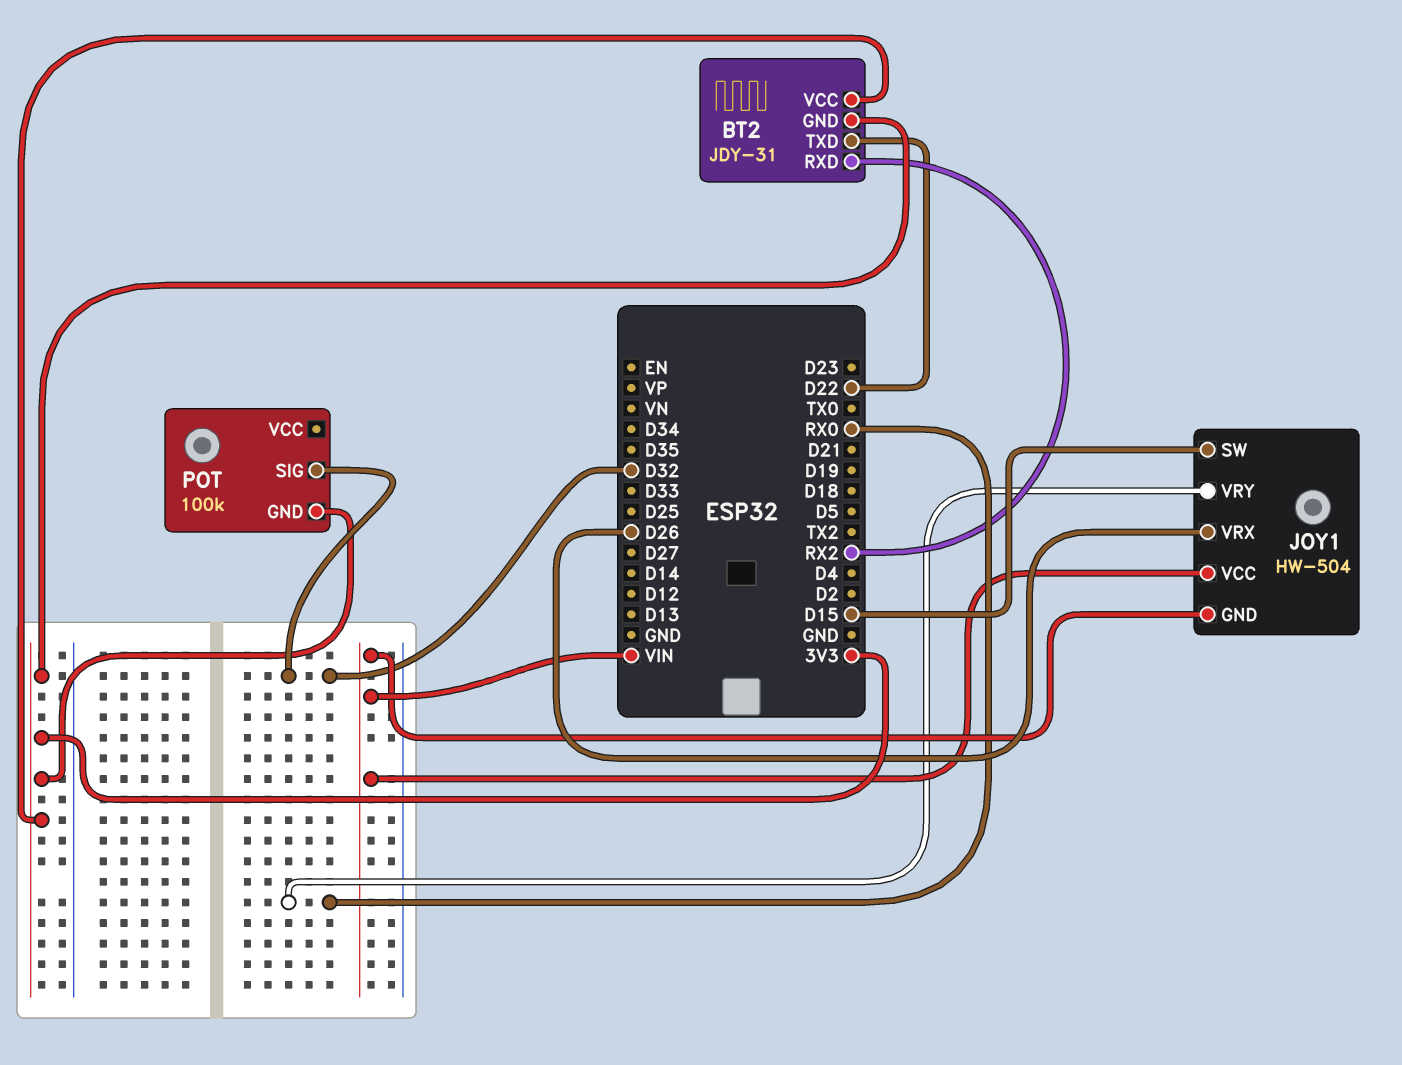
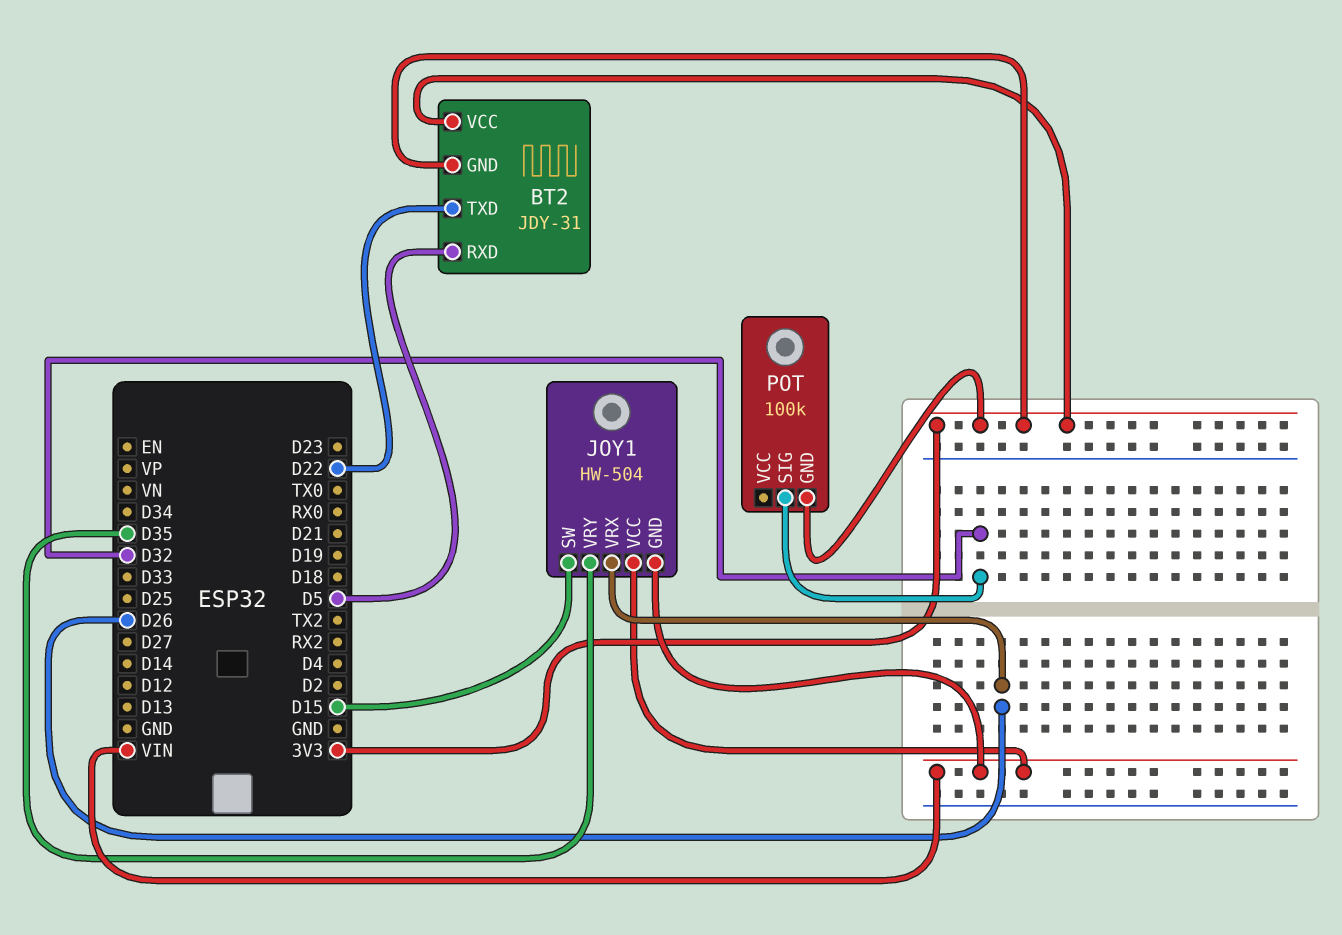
BT2 pin RXD: RX2 -> D5
JOY1 pin VRY: RX0 -> D35

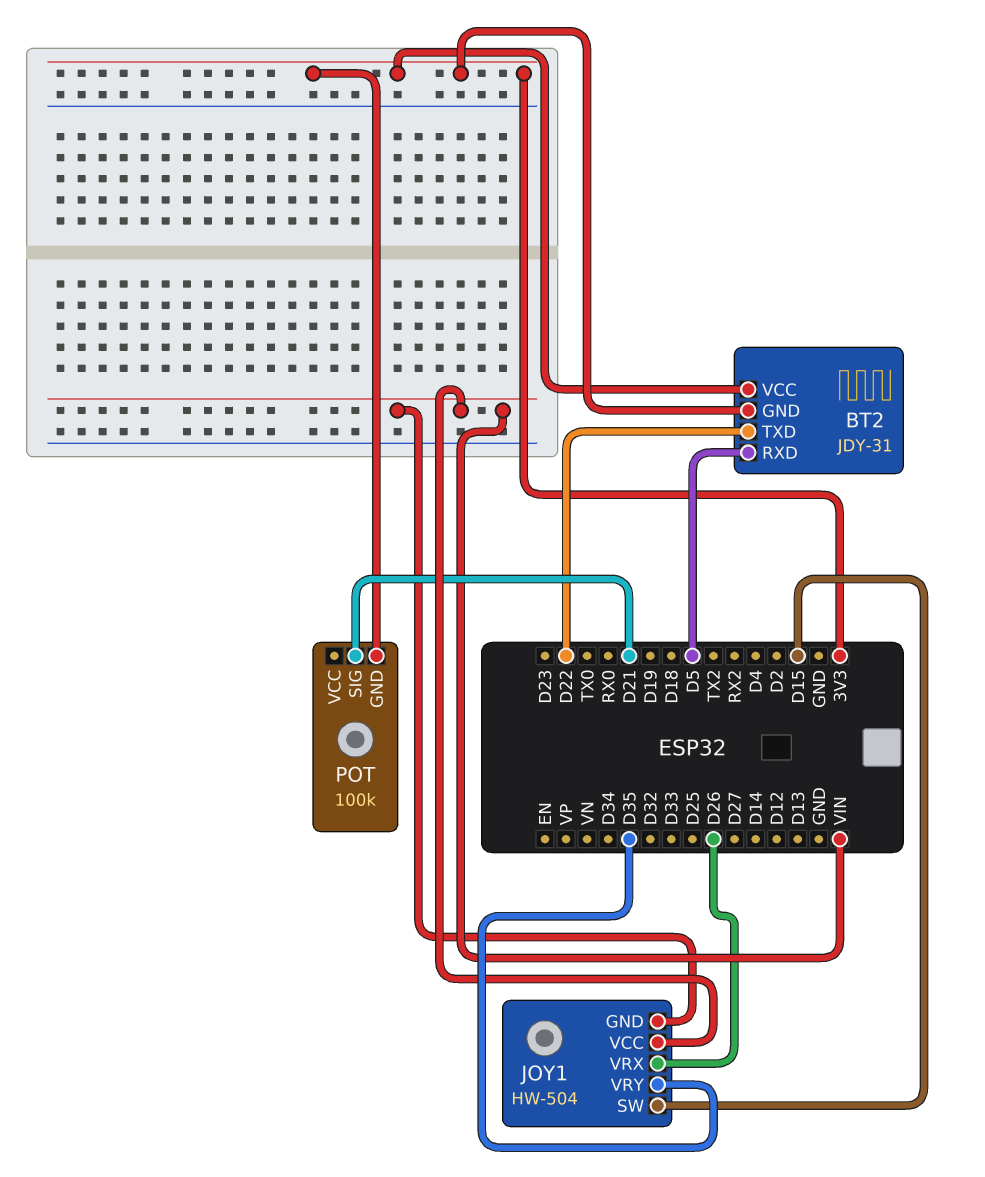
POT pin SIG: D32 -> D21

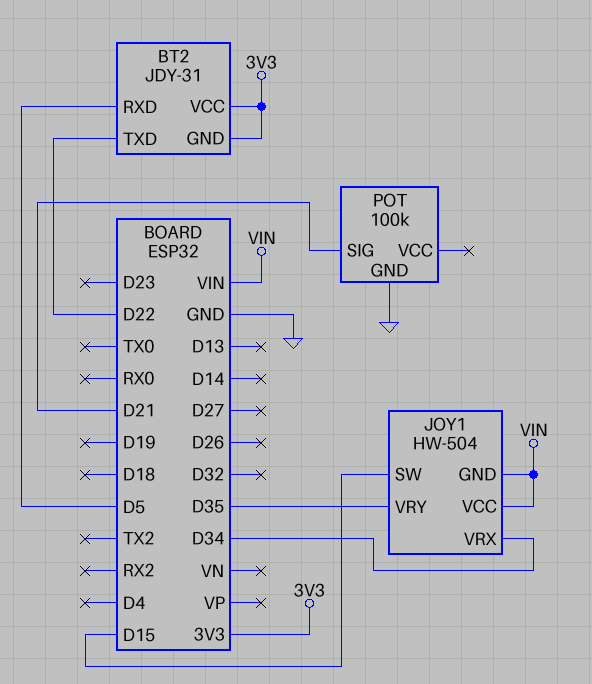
JOY1 pin VRX: D26 -> D34
POT pin GND: 3V3 -> GND

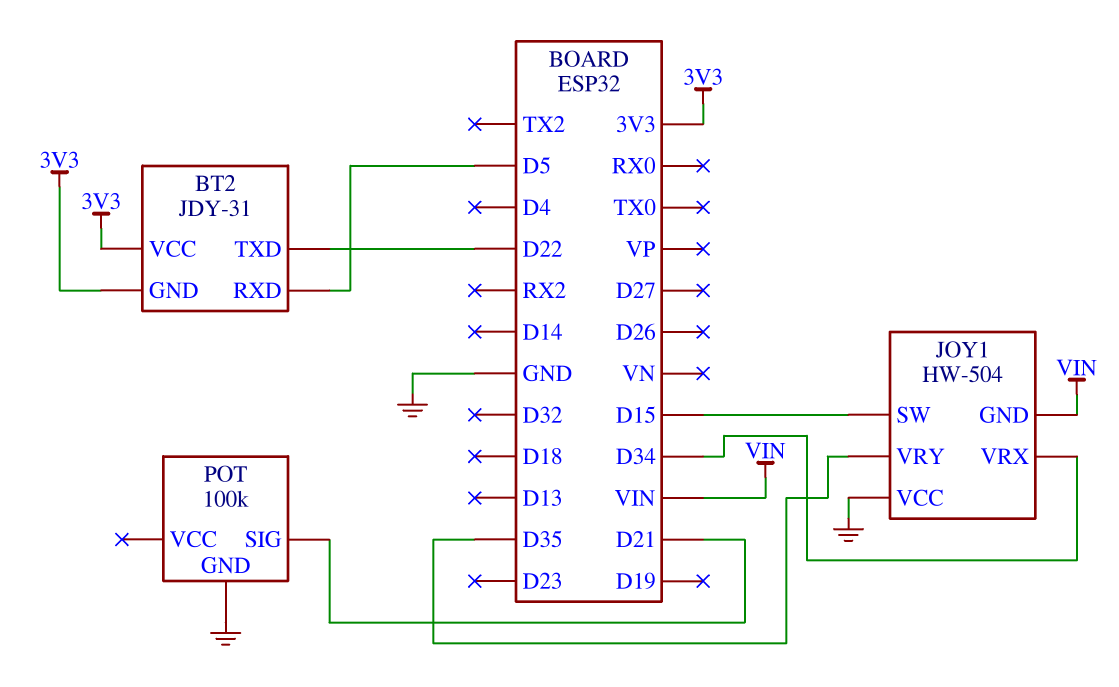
JOY1 pin VCC: VIN -> GND

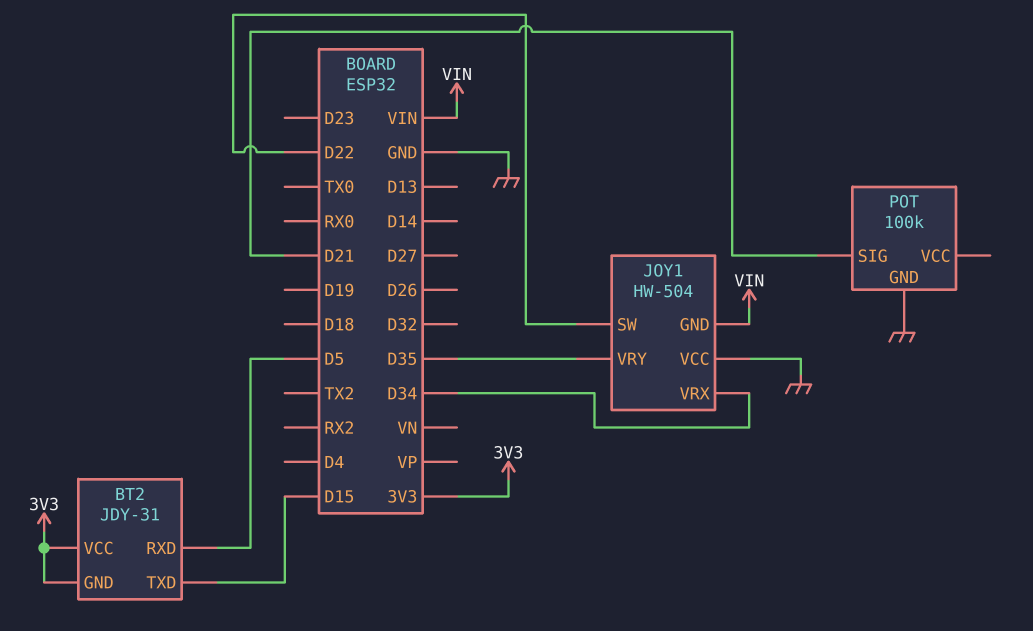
BT2 pin TXD: D22 -> D15
JOY1 pin SW: D15 -> D22

